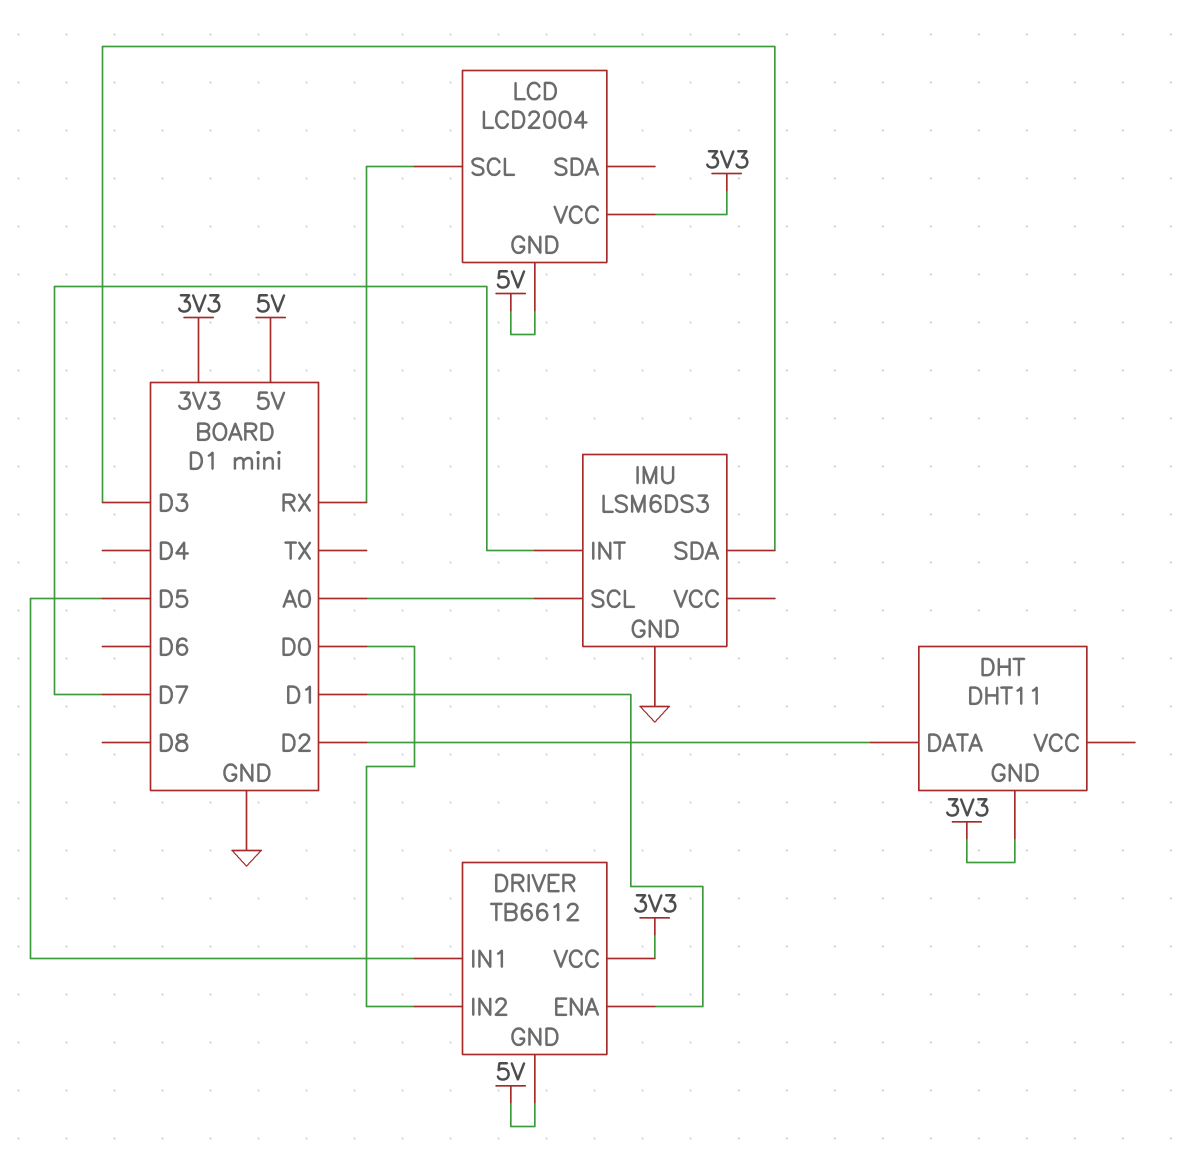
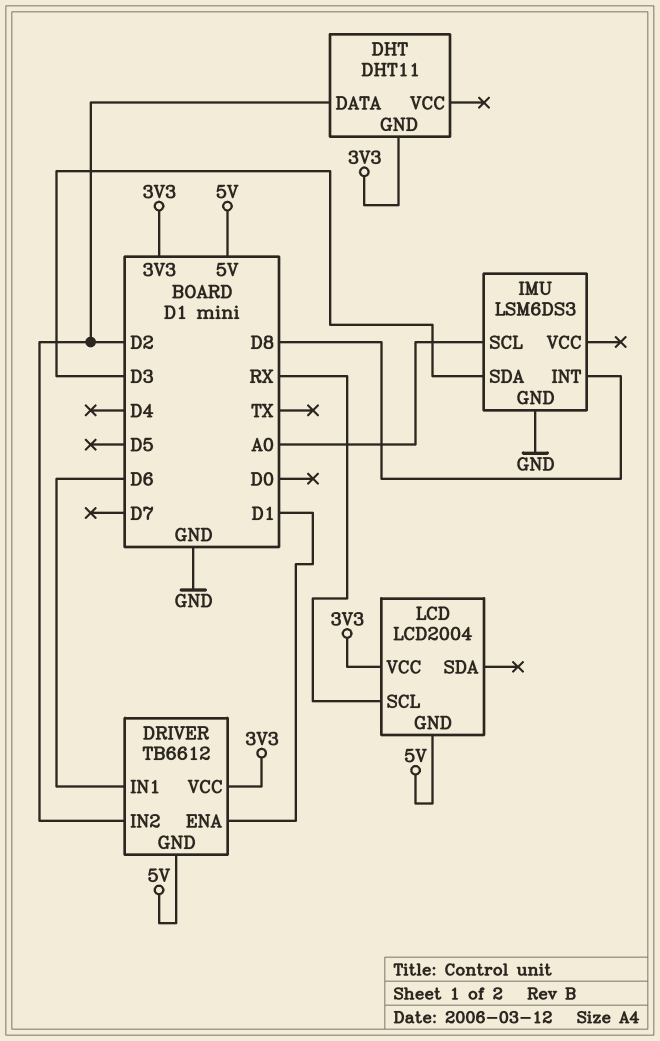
DRIVER pin IN1: D5 -> D6
DRIVER pin IN2: D0 -> D2
IMU pin INT: D7 -> D8

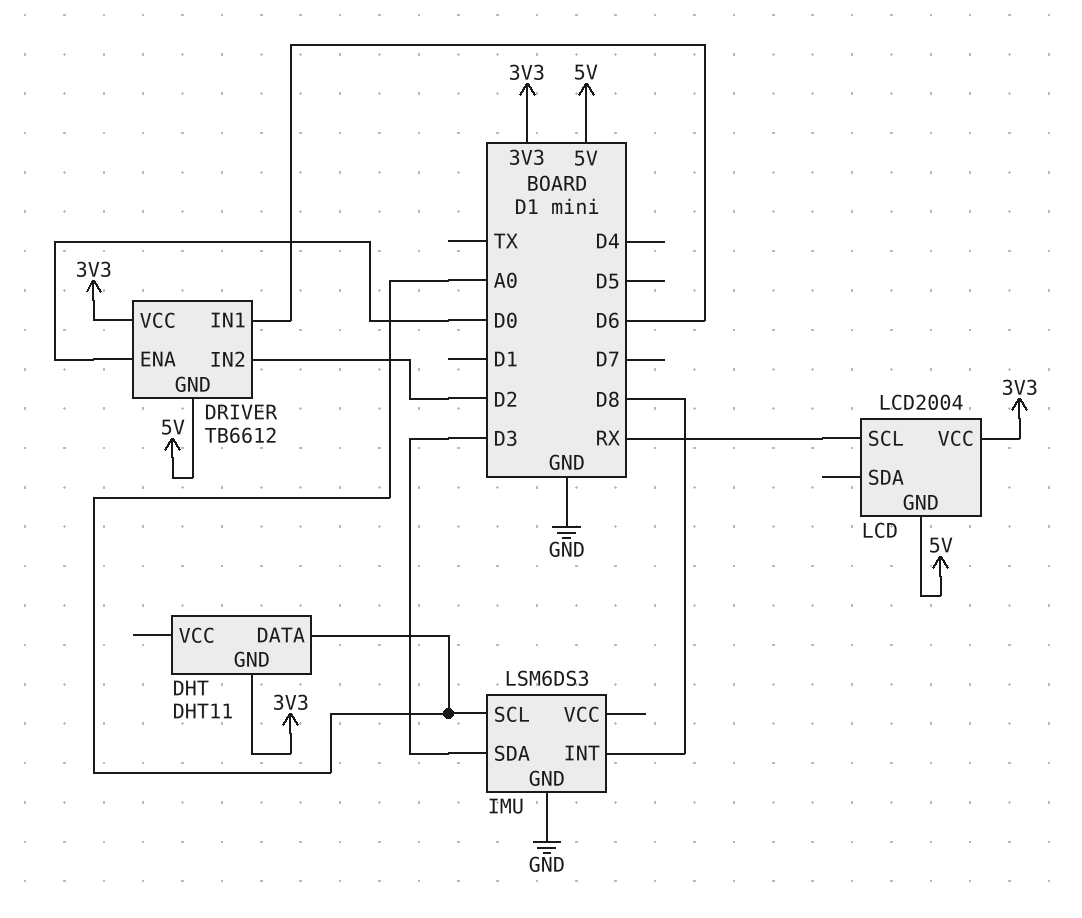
DHT pin DATA: D2 -> A0
DRIVER pin ENA: D1 -> D0

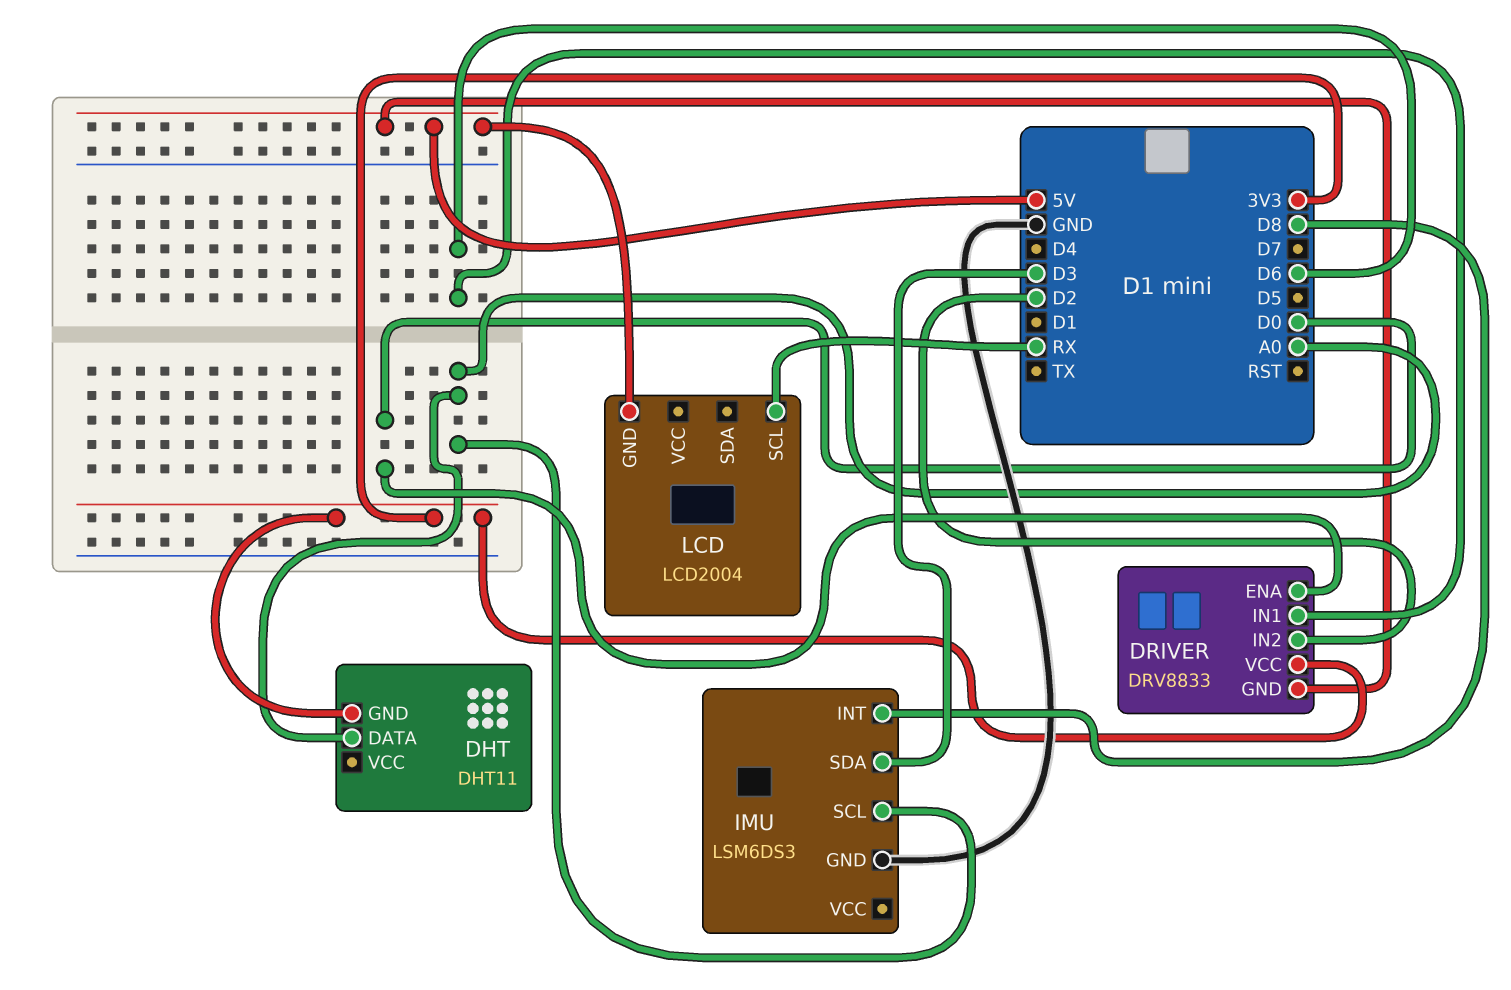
DRIVER: TB6612 -> DRV8833
LCD pin VCC: 3V3 -> none

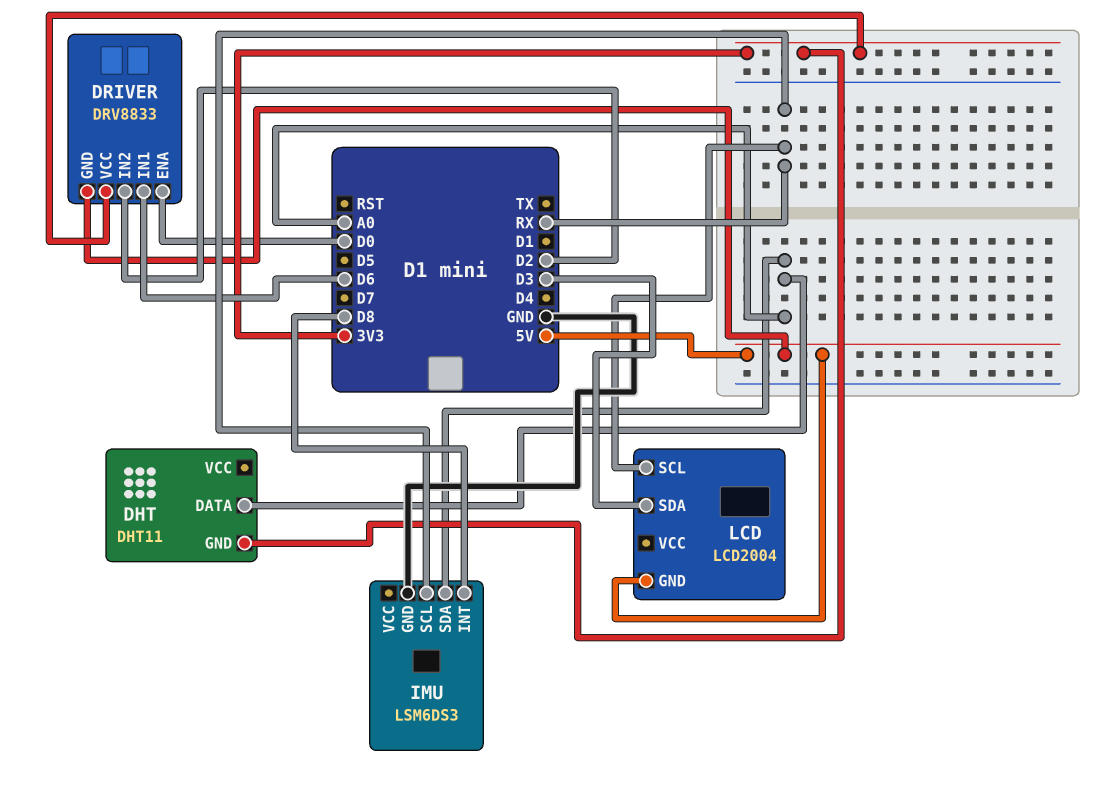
IMU pin SCL: A0 -> RX
IMU pin SDA: D3 -> A0
LCD pin SDA: none -> D3

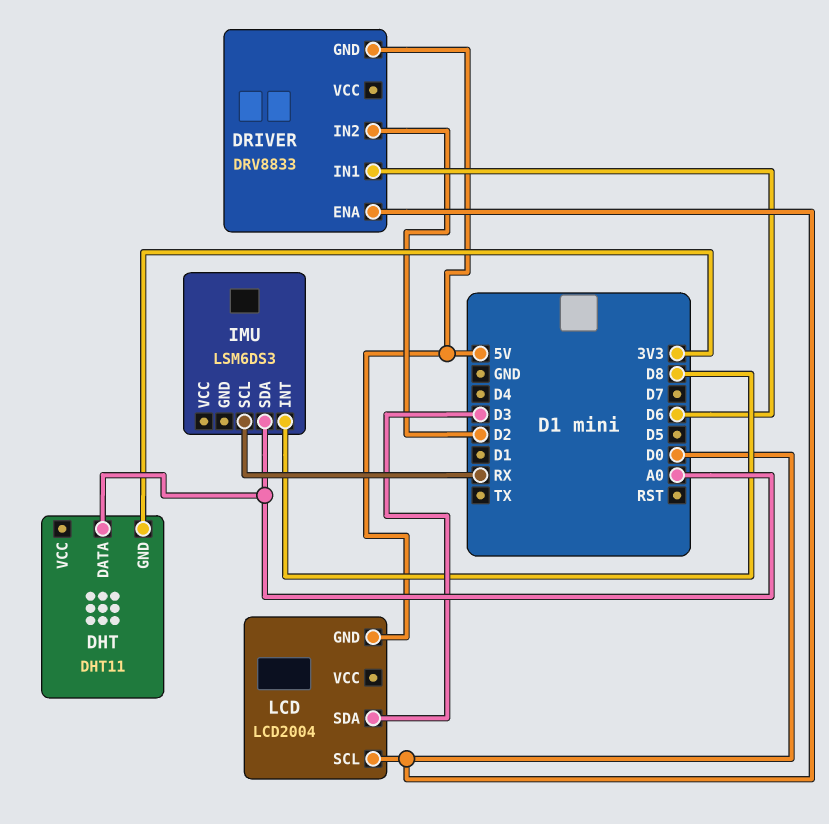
DRIVER pin VCC: 3V3 -> none
IMU pin GND: GND -> none
LCD pin SCL: RX -> D0

